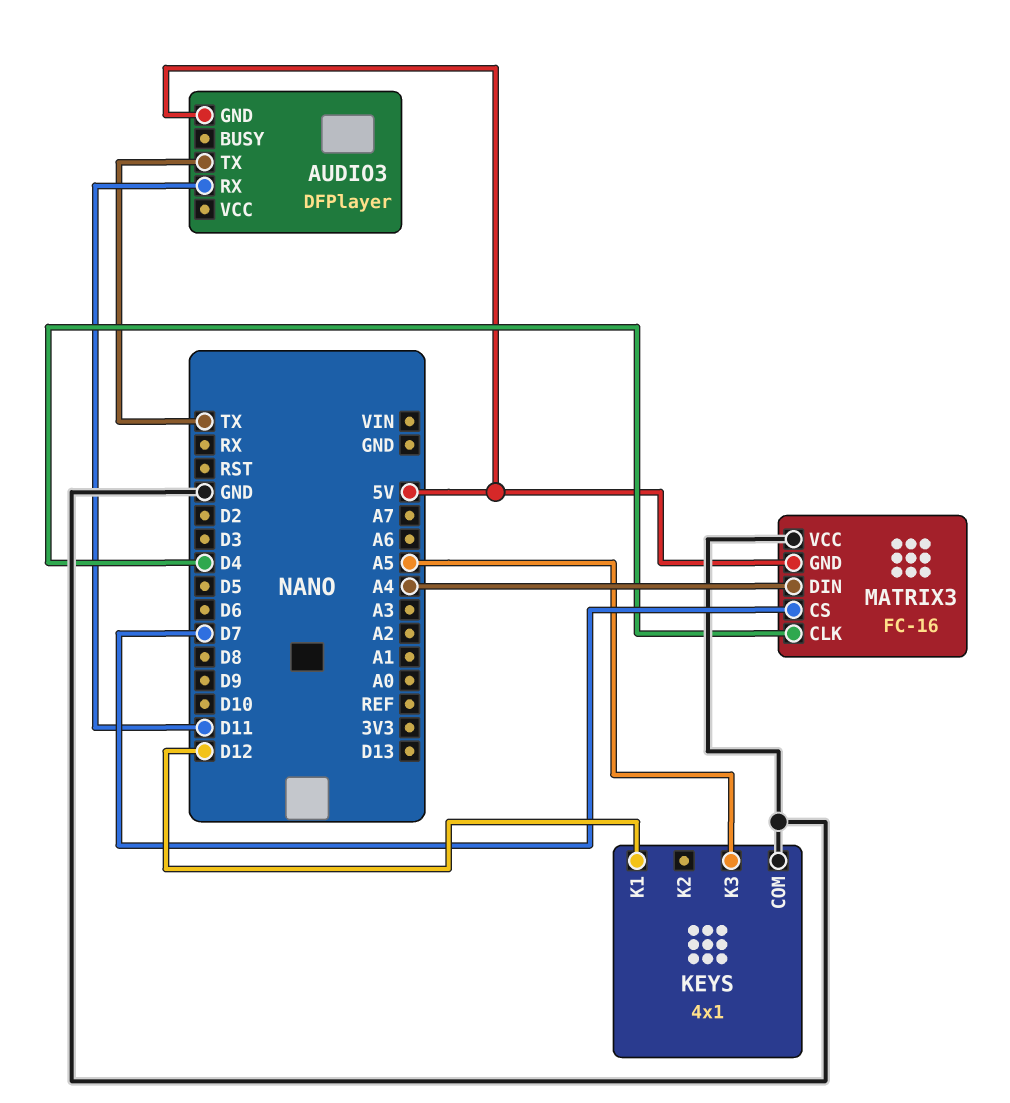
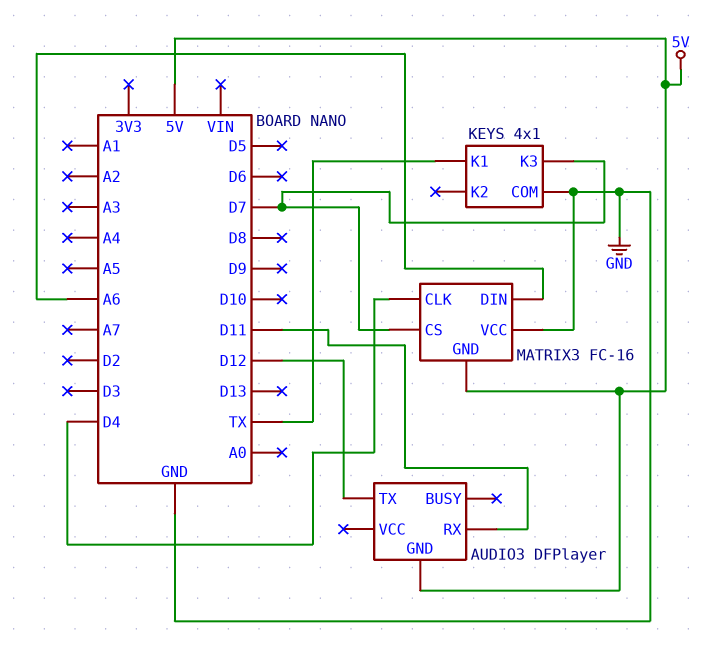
AUDIO3 pin TX: TX -> D12
KEYS pin K1: D12 -> TX
KEYS pin K3: A5 -> D7
MATRIX3 pin DIN: A4 -> A6

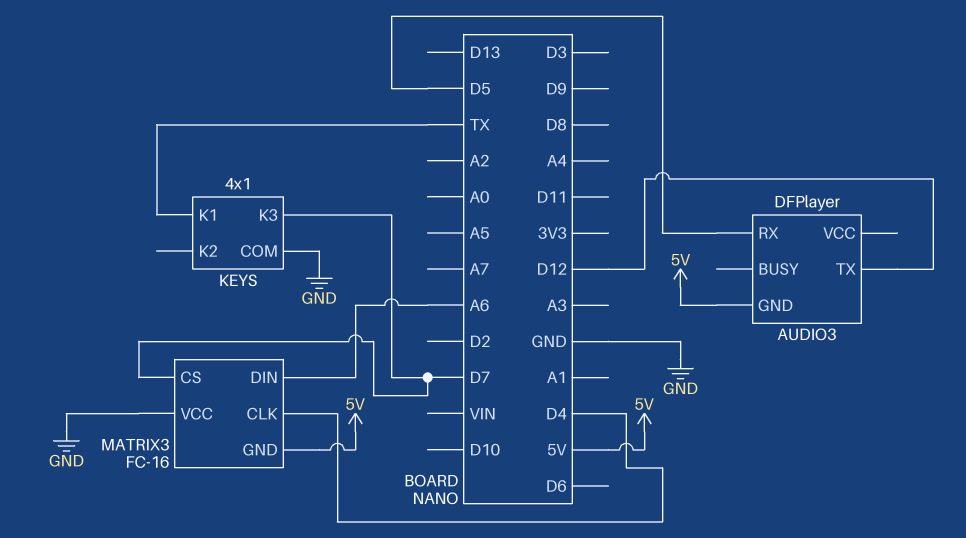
AUDIO3 pin RX: D11 -> D5

